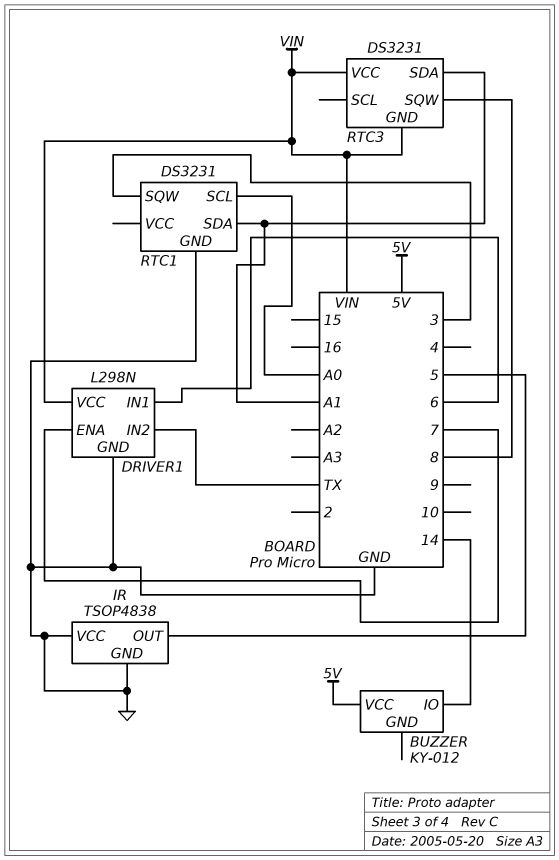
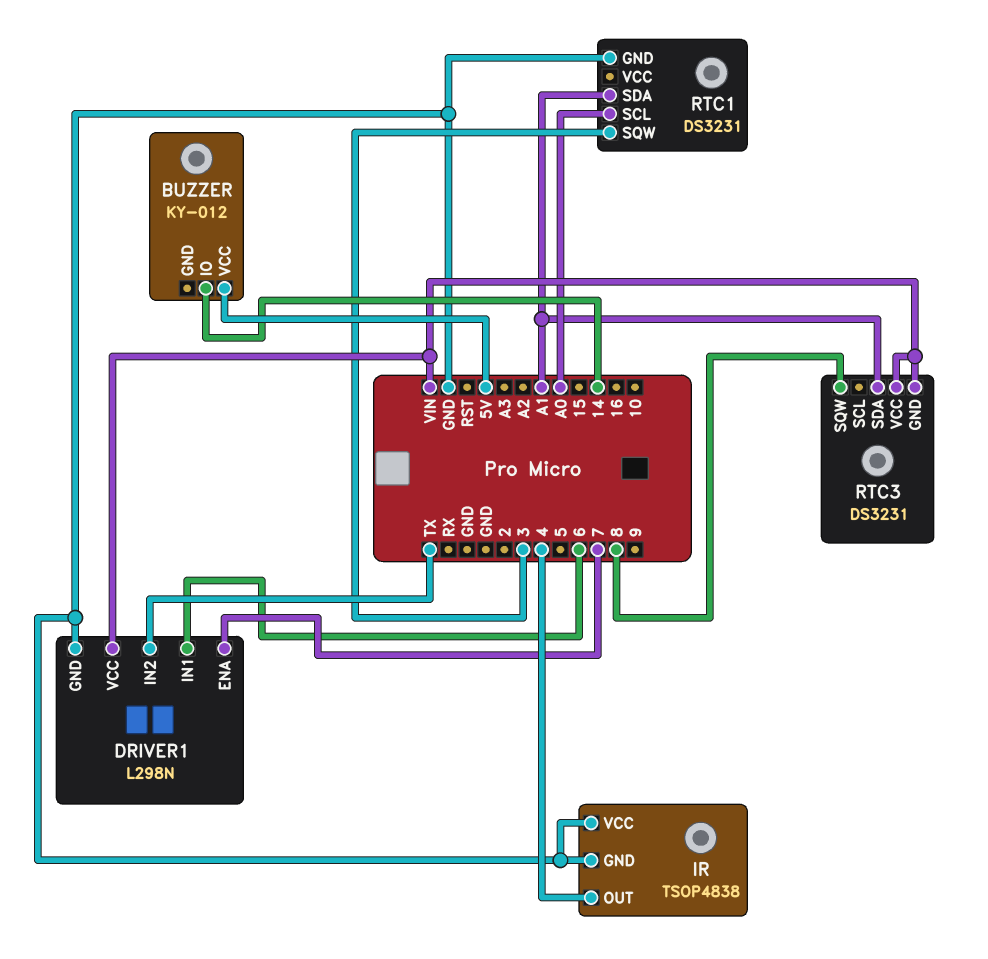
IR pin OUT: 5 -> 4

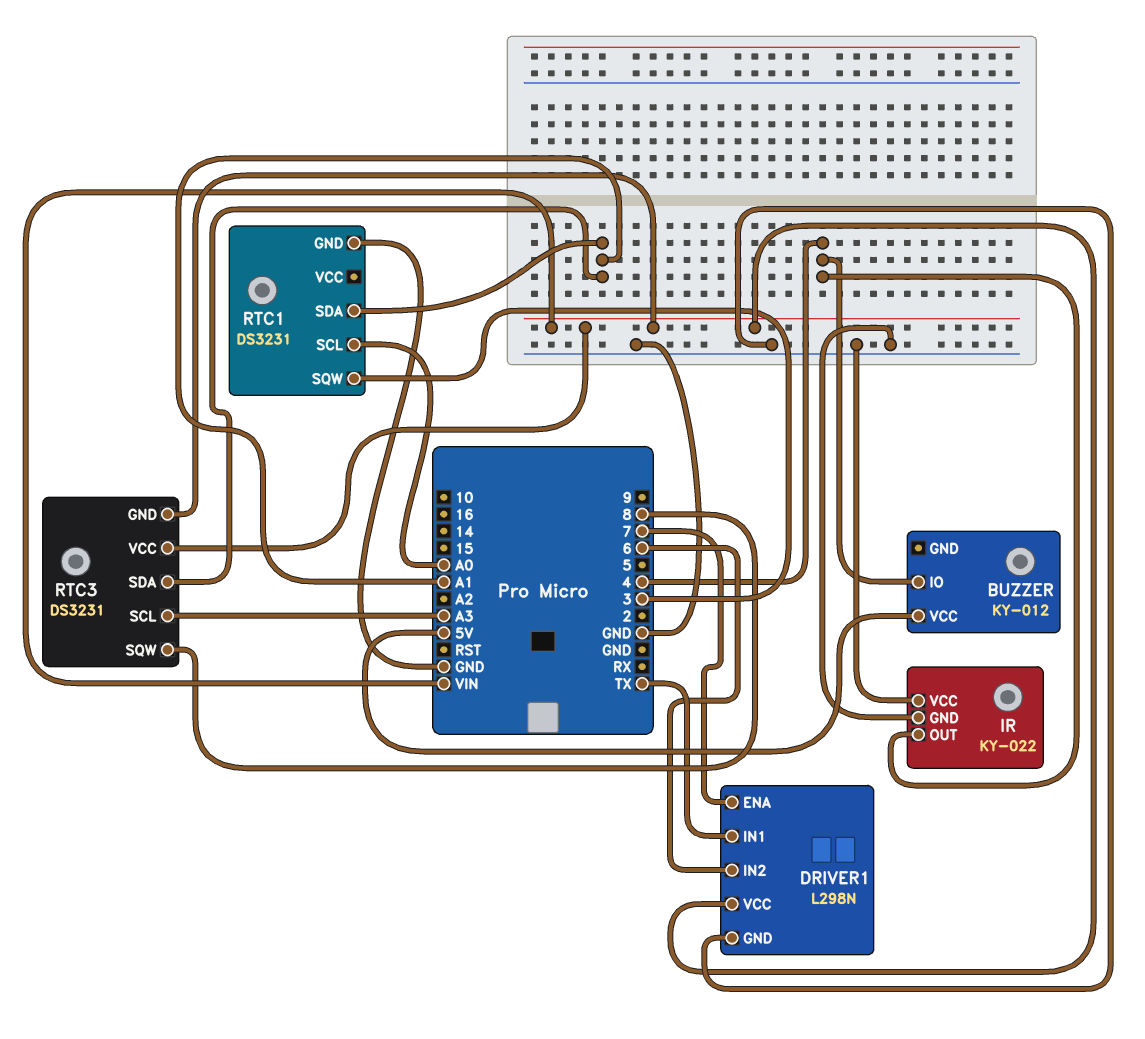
BUZZER pin IO: 14 -> 4
DRIVER1 pin IN1: 6 -> TX
DRIVER1 pin IN2: TX -> 6
IR: TSOP4838 -> KY-022
RTC3 pin SCL: none -> A3

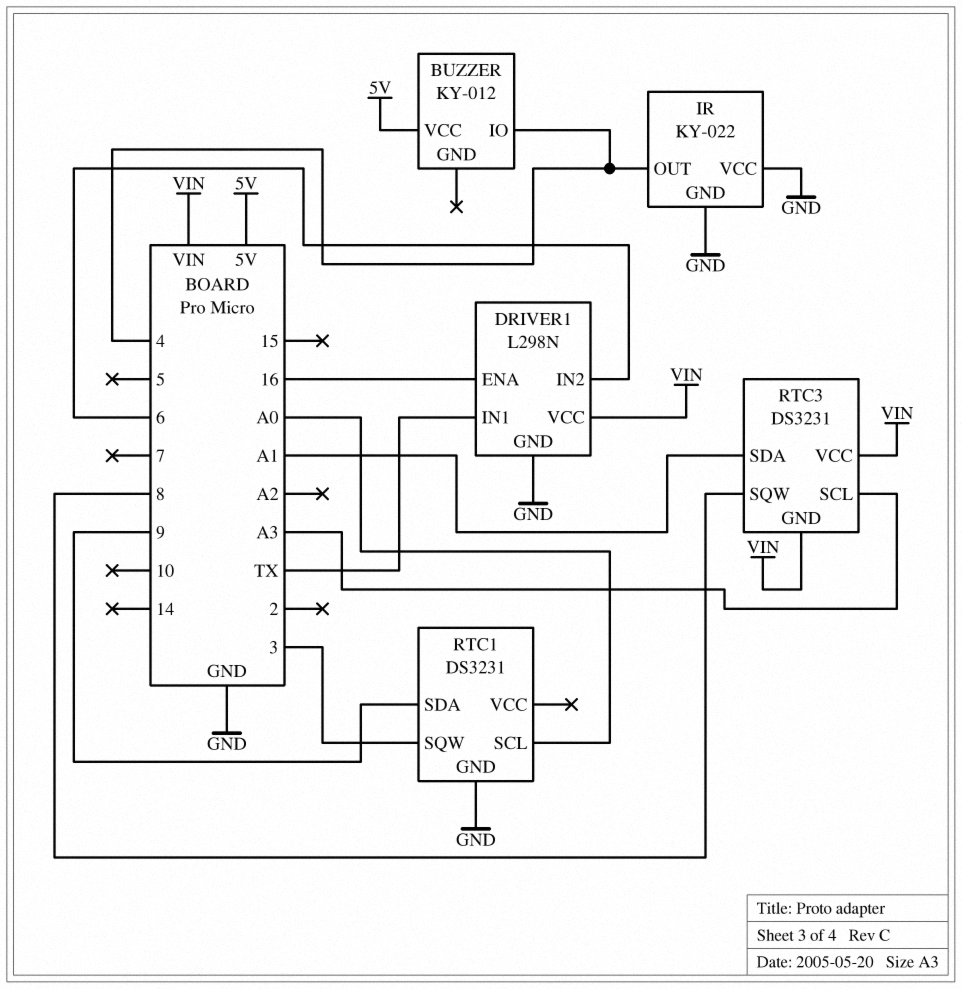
DRIVER1 pin ENA: 7 -> 16
RTC1 pin SDA: A1 -> 9

